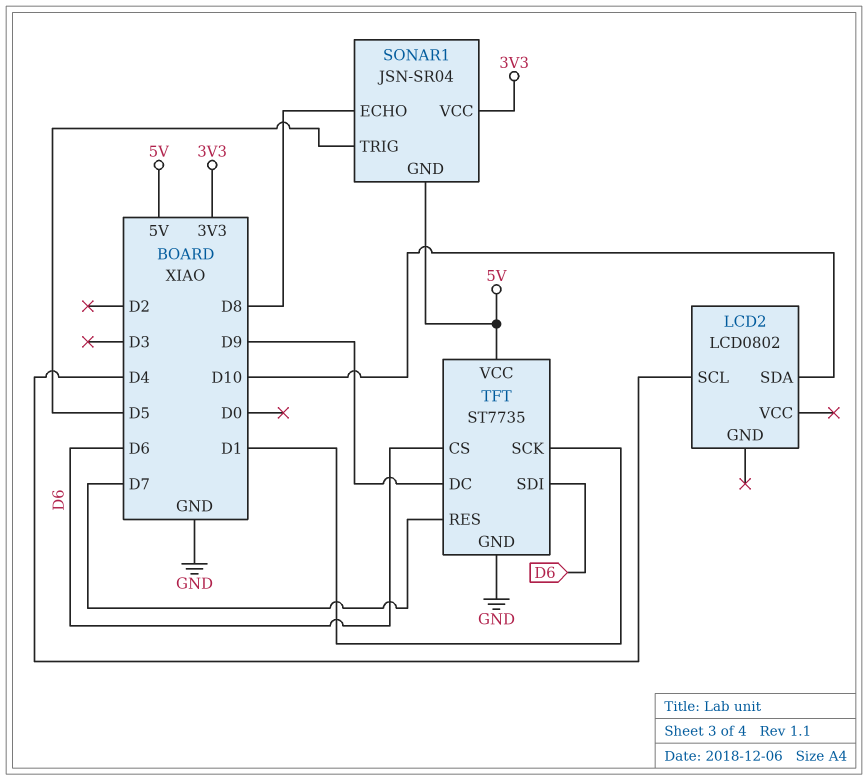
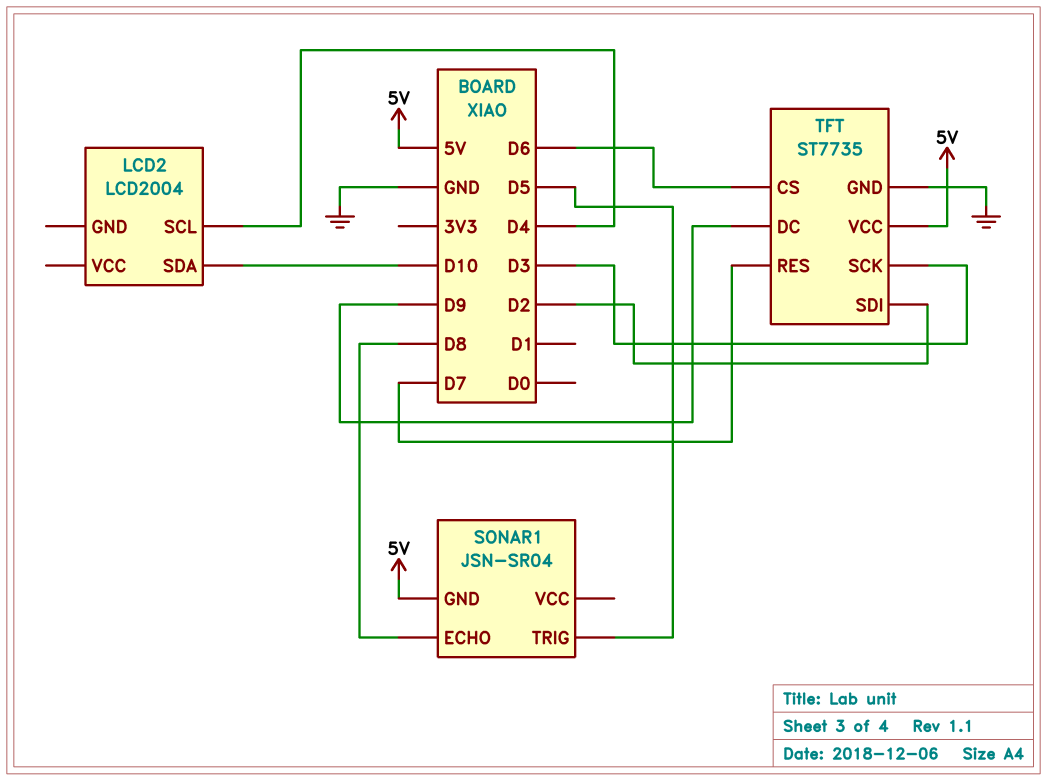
LCD2: LCD0802 -> LCD2004
SONAR1 pin VCC: 3V3 -> none
TFT pin SCK: D1 -> D3
TFT pin SDI: D6 -> D2

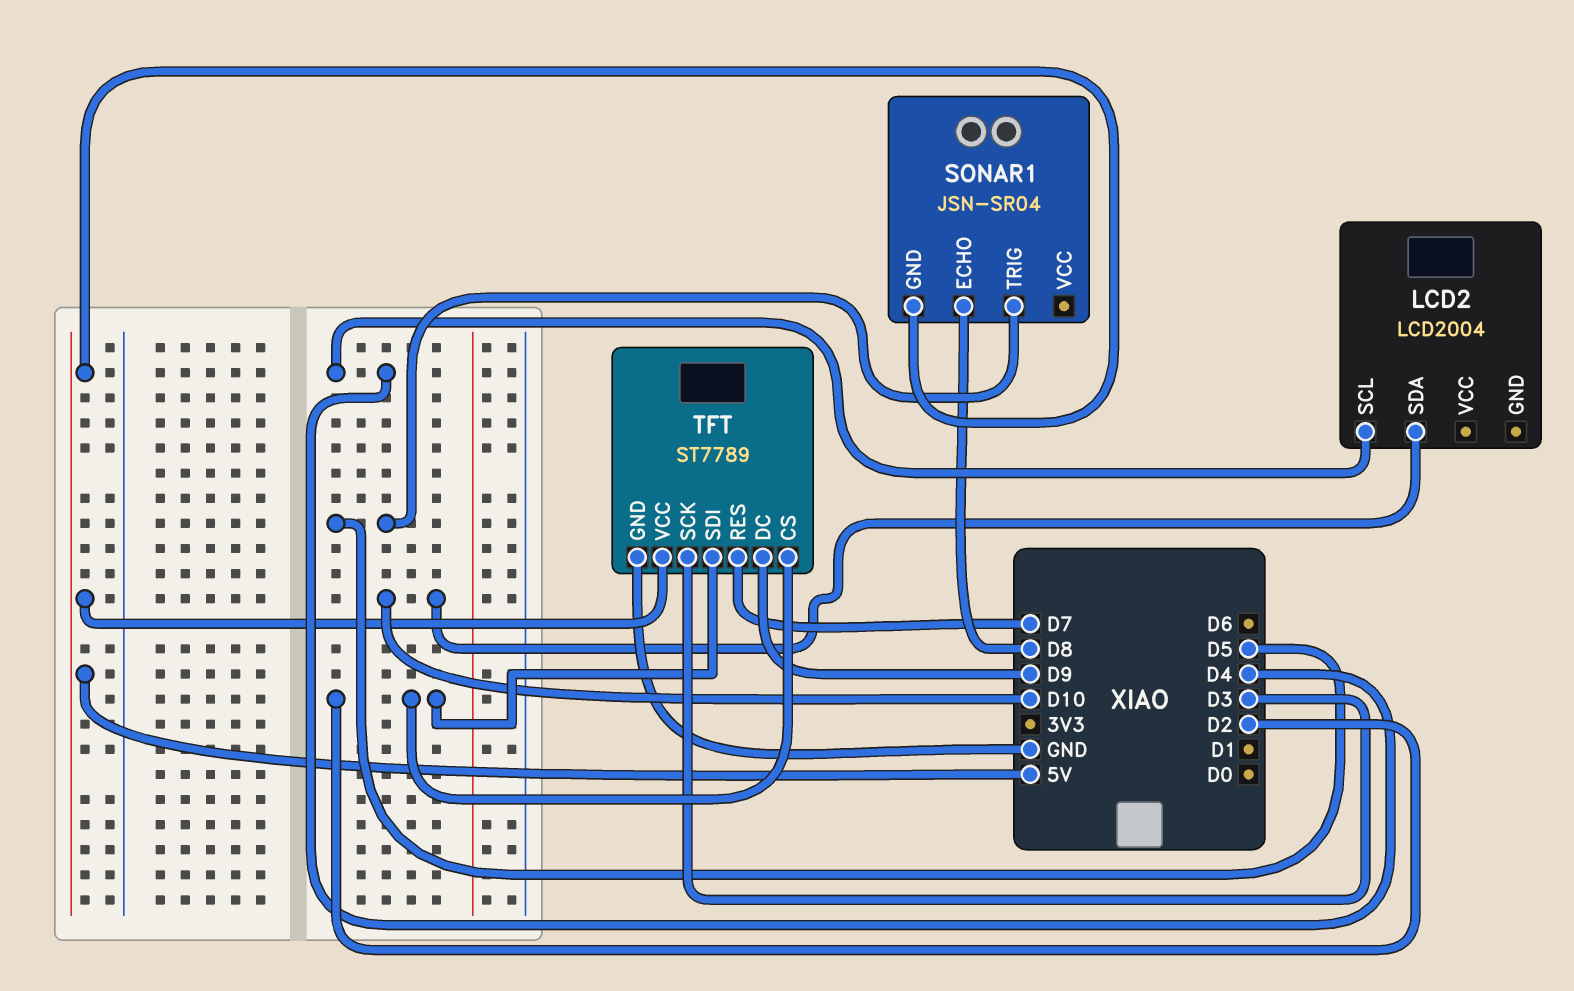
TFT: ST7735 -> ST7789
TFT pin CS: D6 -> D2

